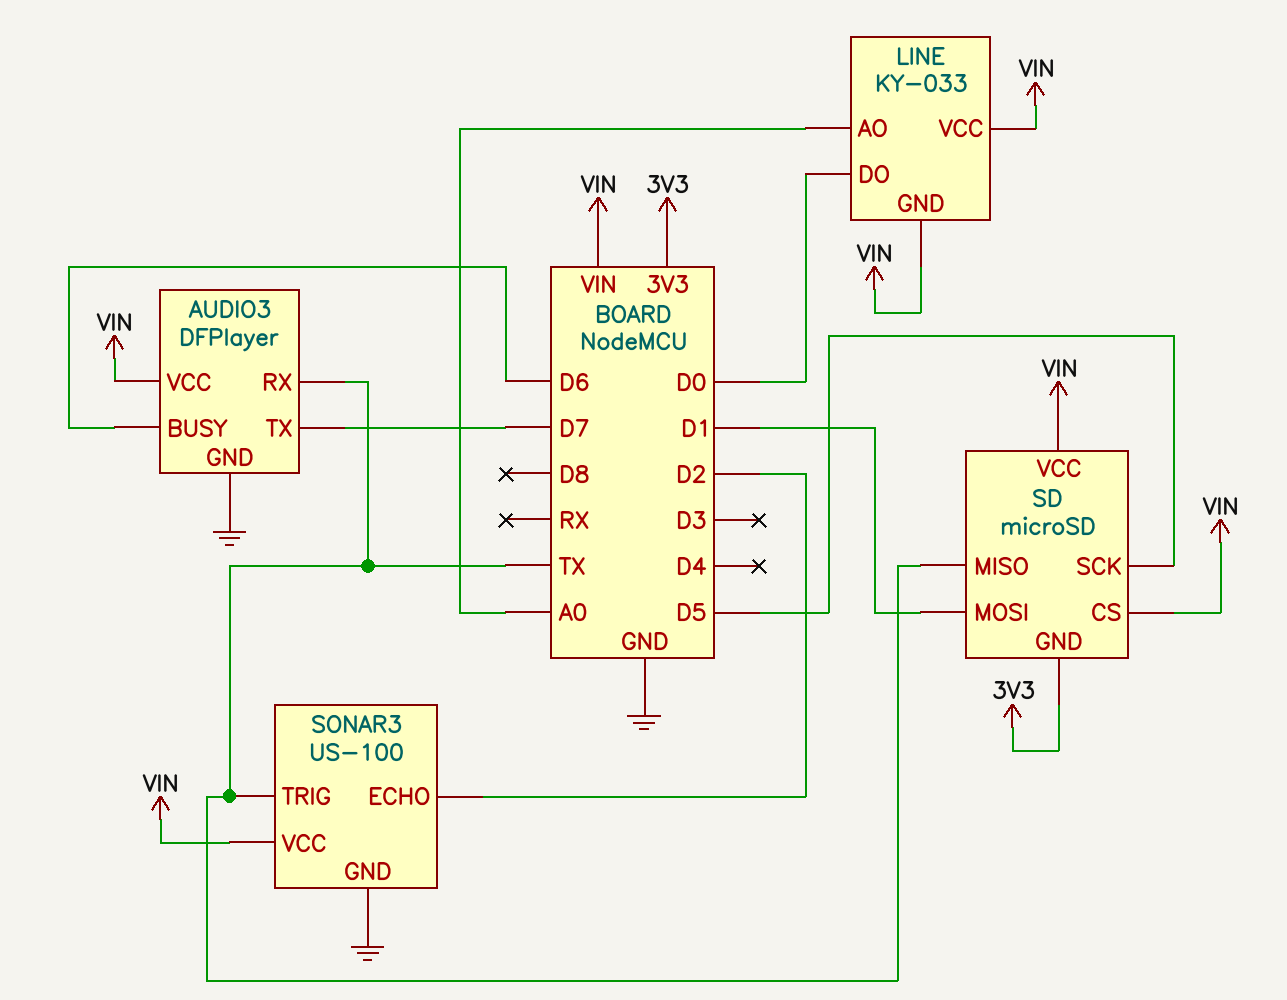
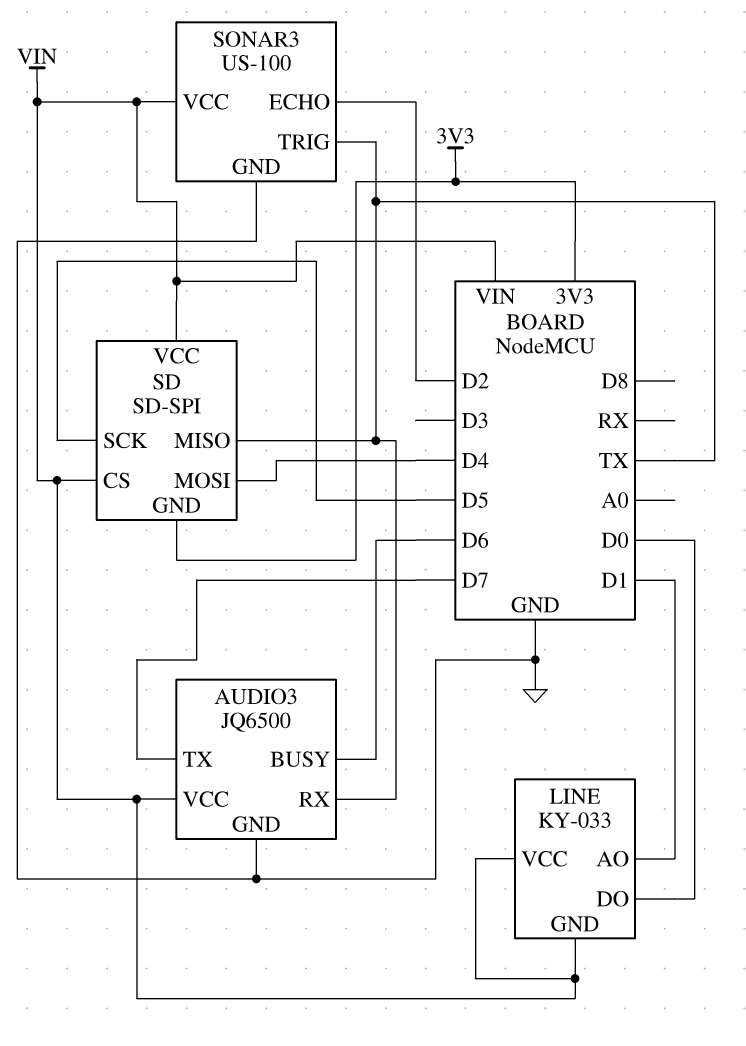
AUDIO3: DFPlayer -> JQ6500
LINE pin AO: A0 -> D1
SD: microSD -> SD-SPI
SD pin MOSI: D1 -> D4

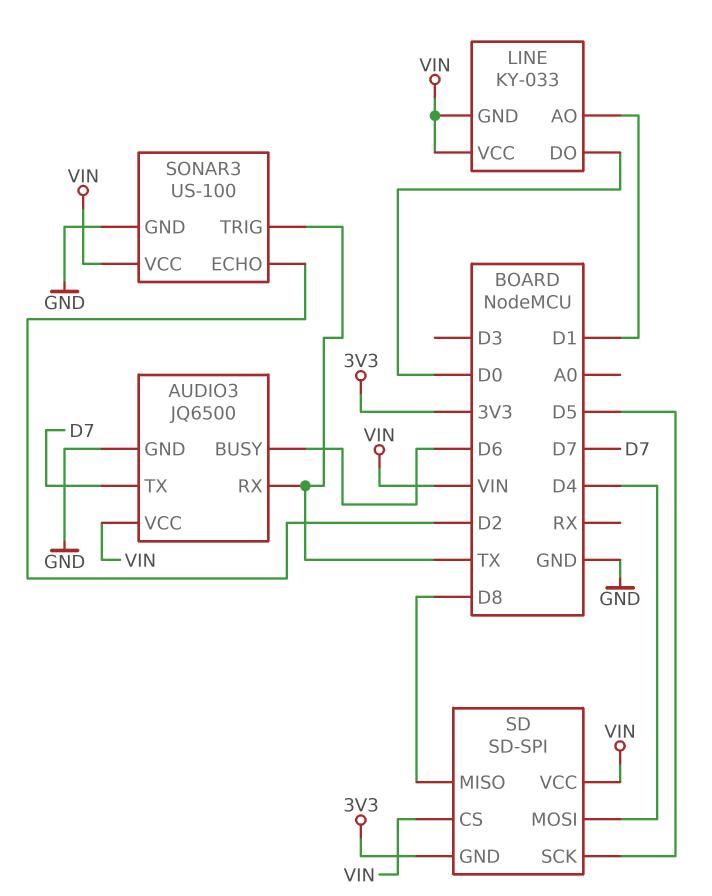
SD pin MISO: TX -> D8

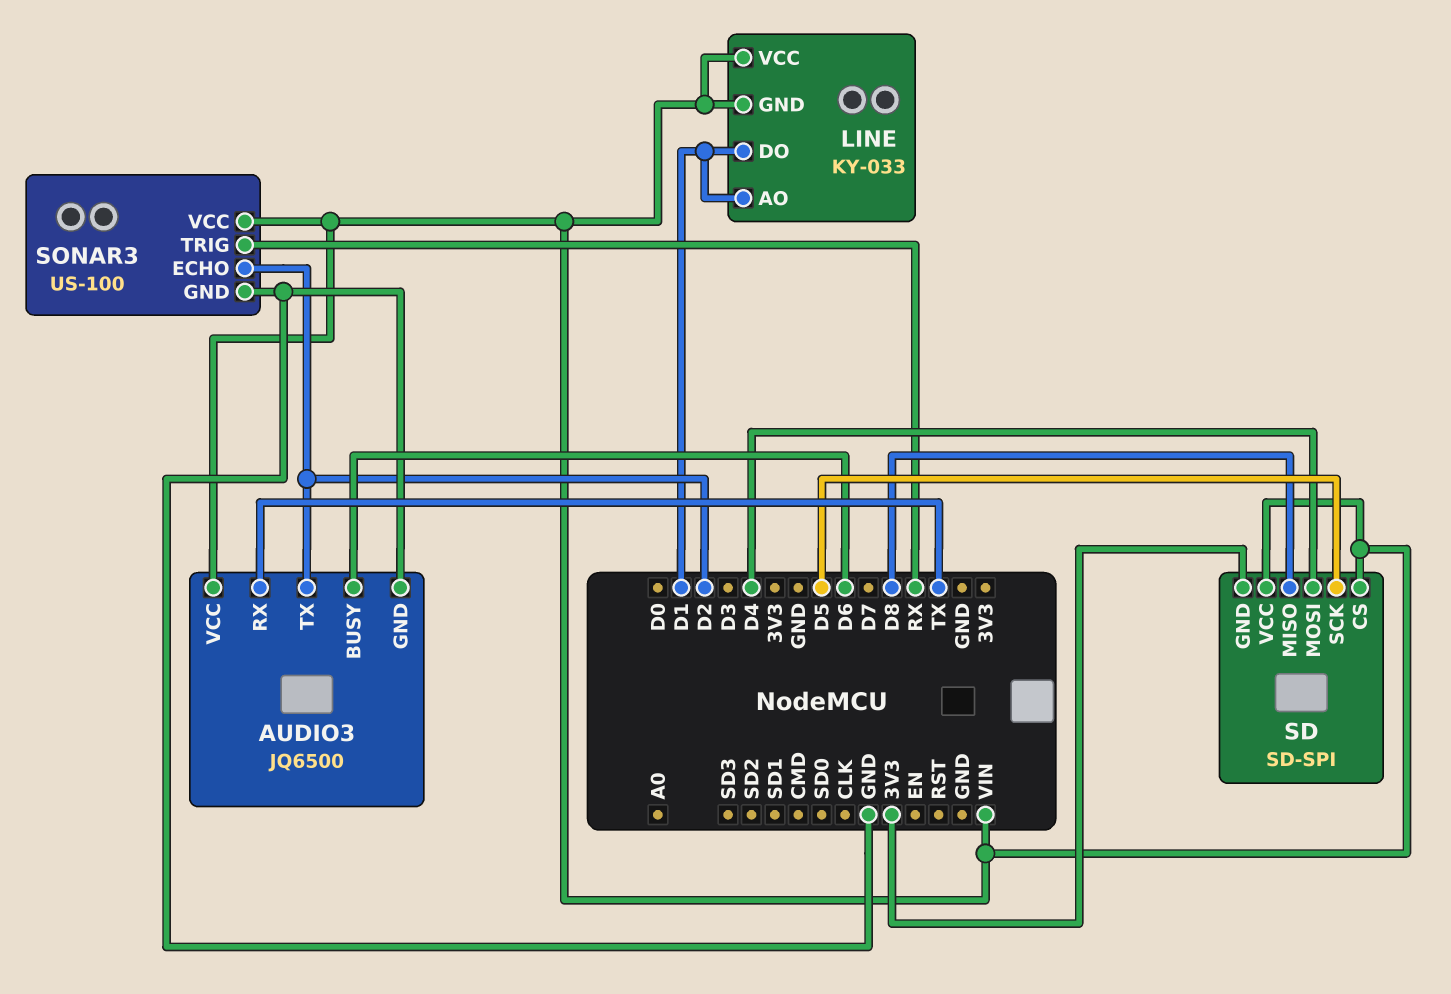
AUDIO3 pin TX: D7 -> D2
LINE pin DO: D0 -> D1
SONAR3 pin TRIG: TX -> RX

